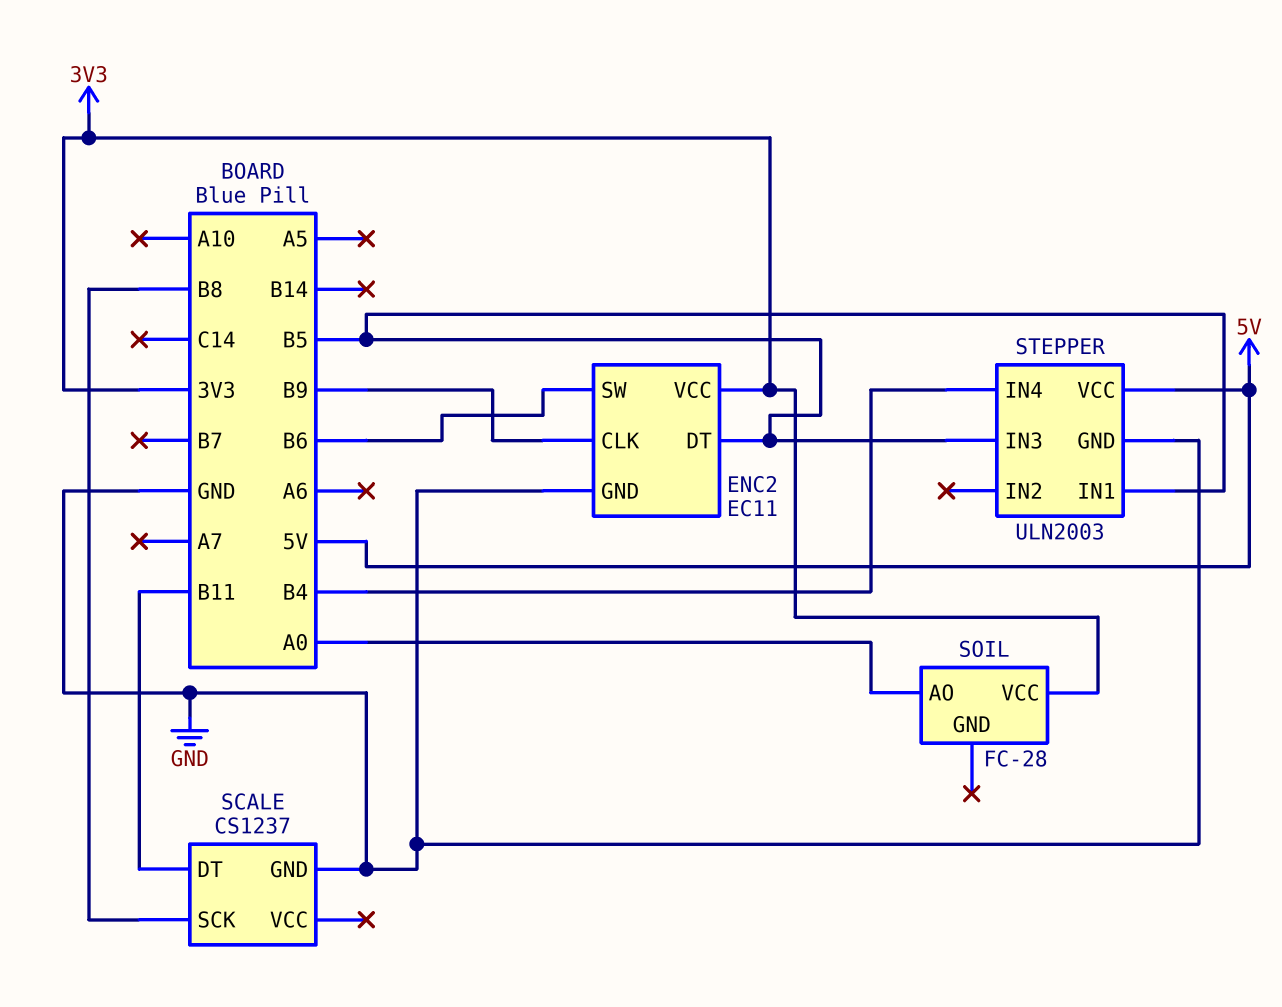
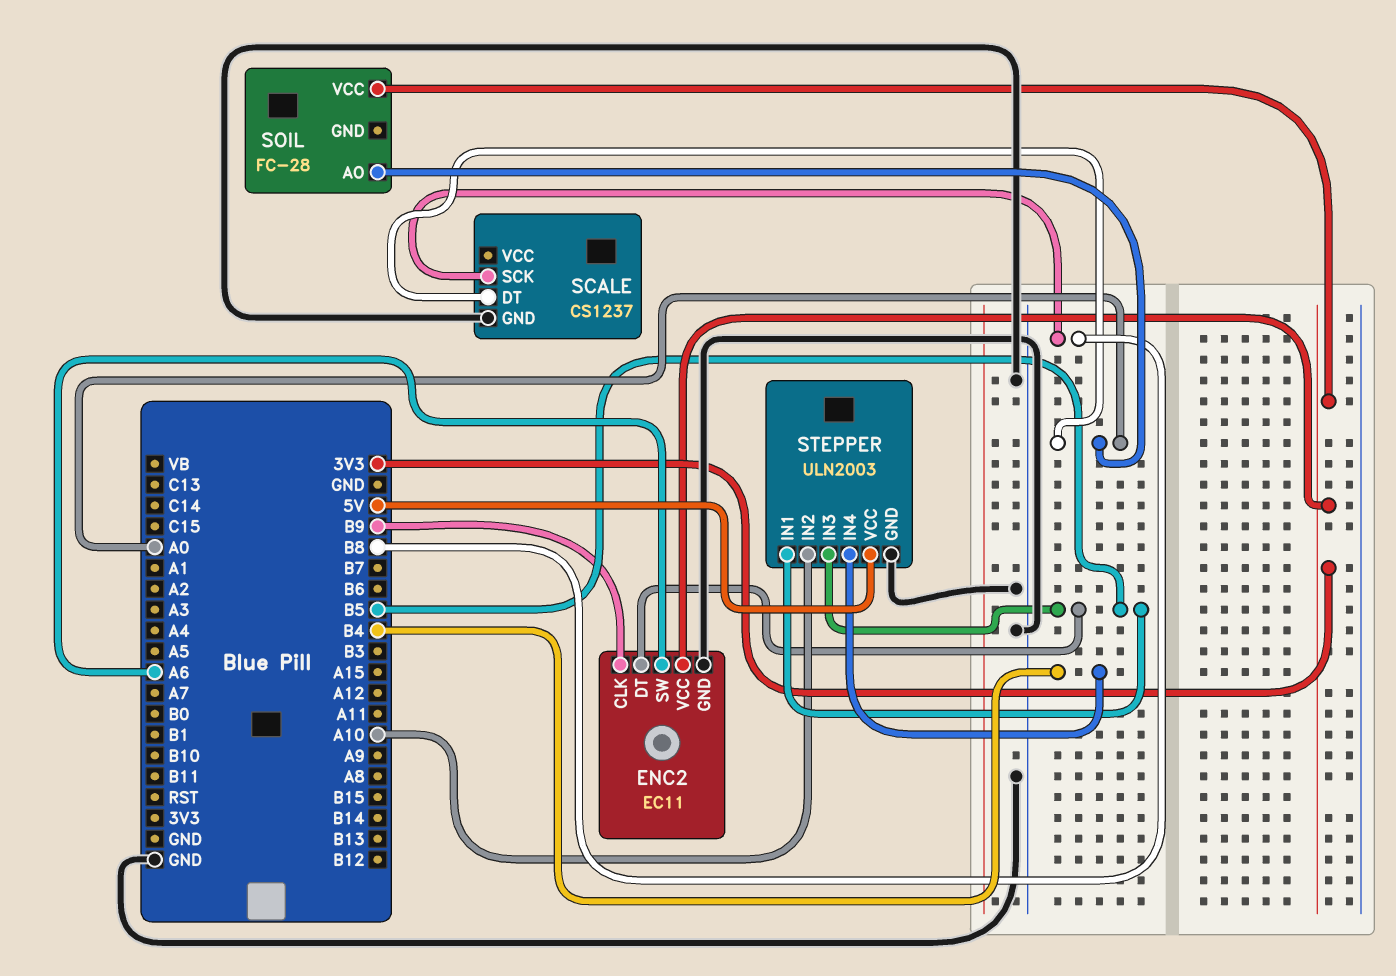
ENC2 pin SW: B6 -> A6
SCALE pin DT: B11 -> A0
STEPPER pin IN2: none -> A10

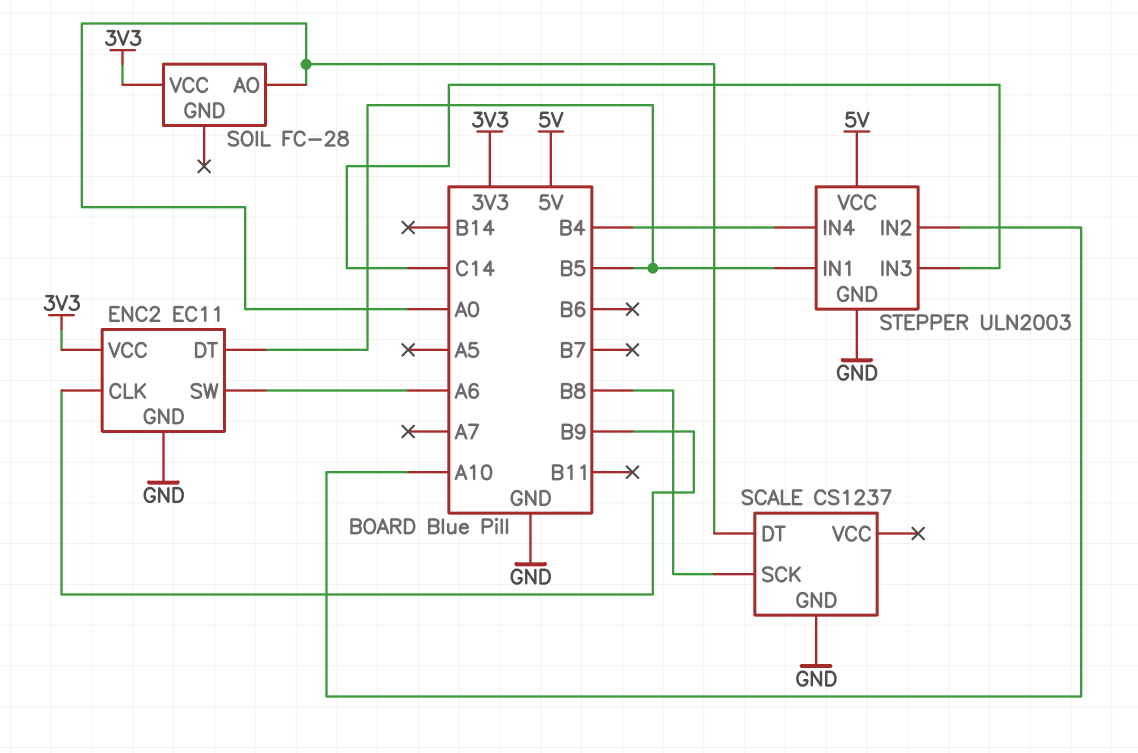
STEPPER pin IN3: B5 -> C14

